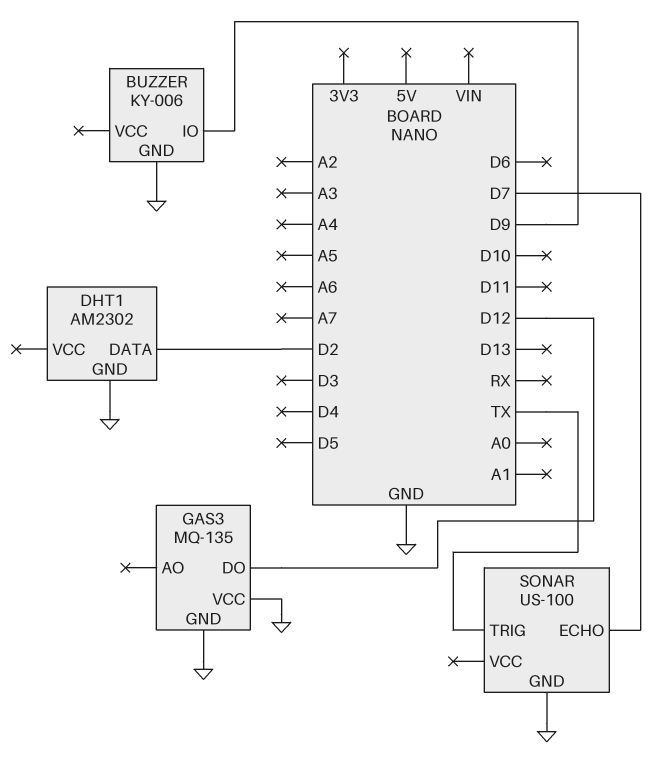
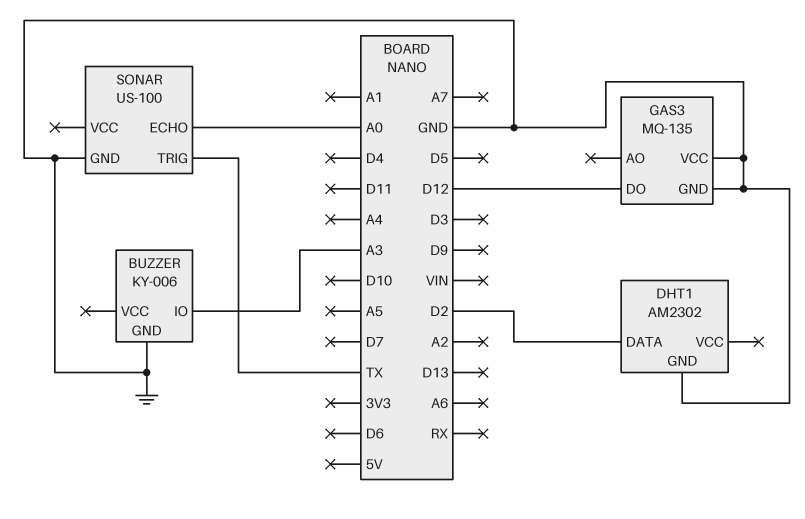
BUZZER pin IO: D9 -> A3
SONAR pin ECHO: D7 -> A0

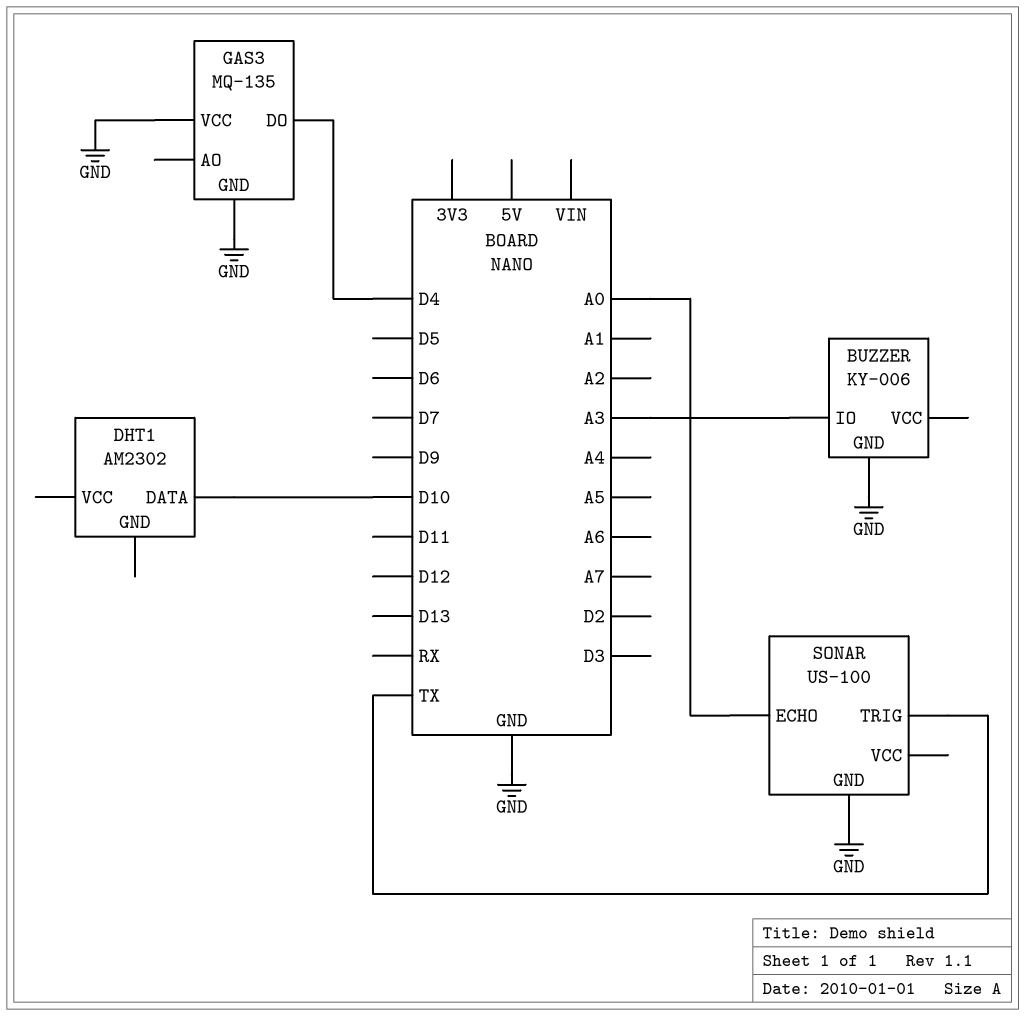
DHT1 pin DATA: D2 -> D10
DHT1 pin GND: GND -> none
GAS3 pin DO: D12 -> D4

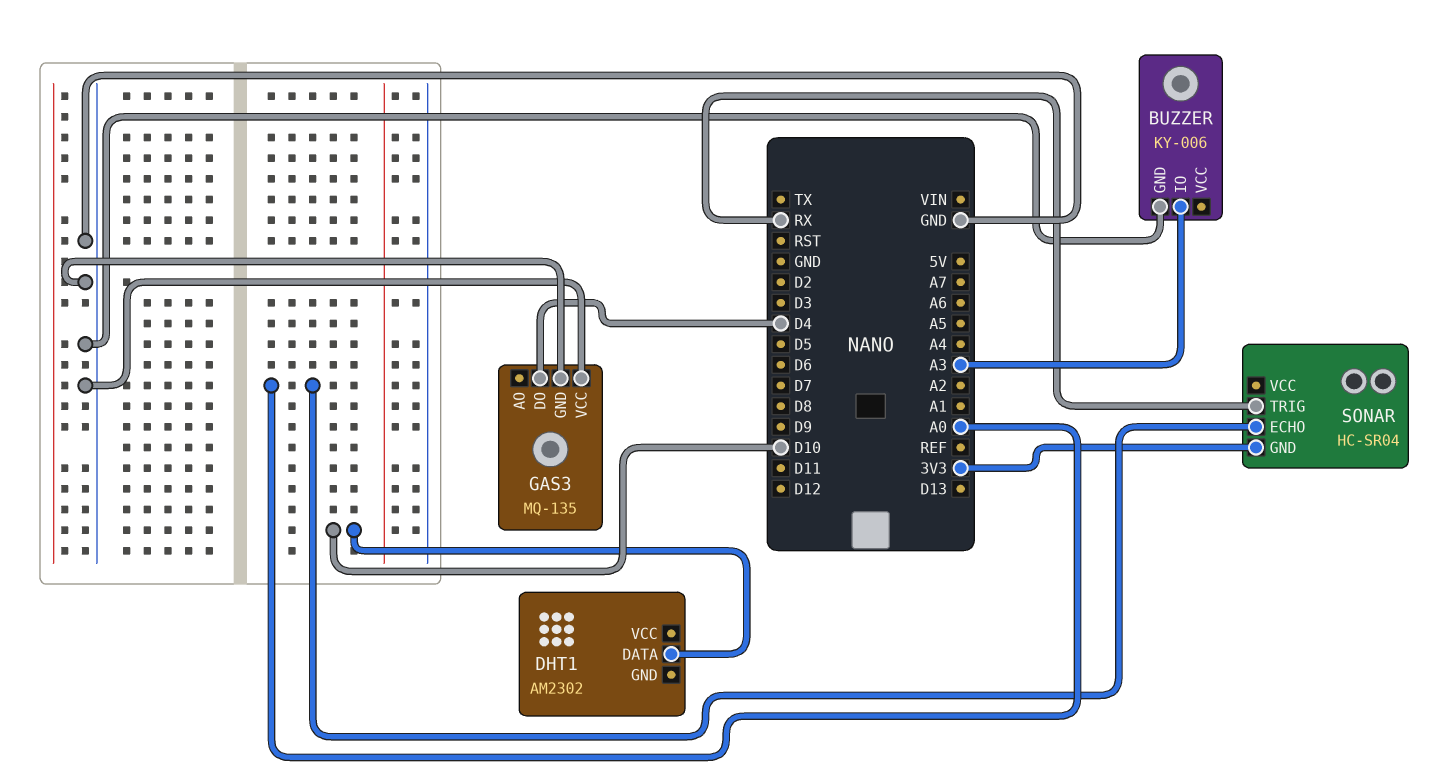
SONAR: US-100 -> HC-SR04
SONAR pin GND: GND -> 3V3
SONAR pin TRIG: TX -> RX

